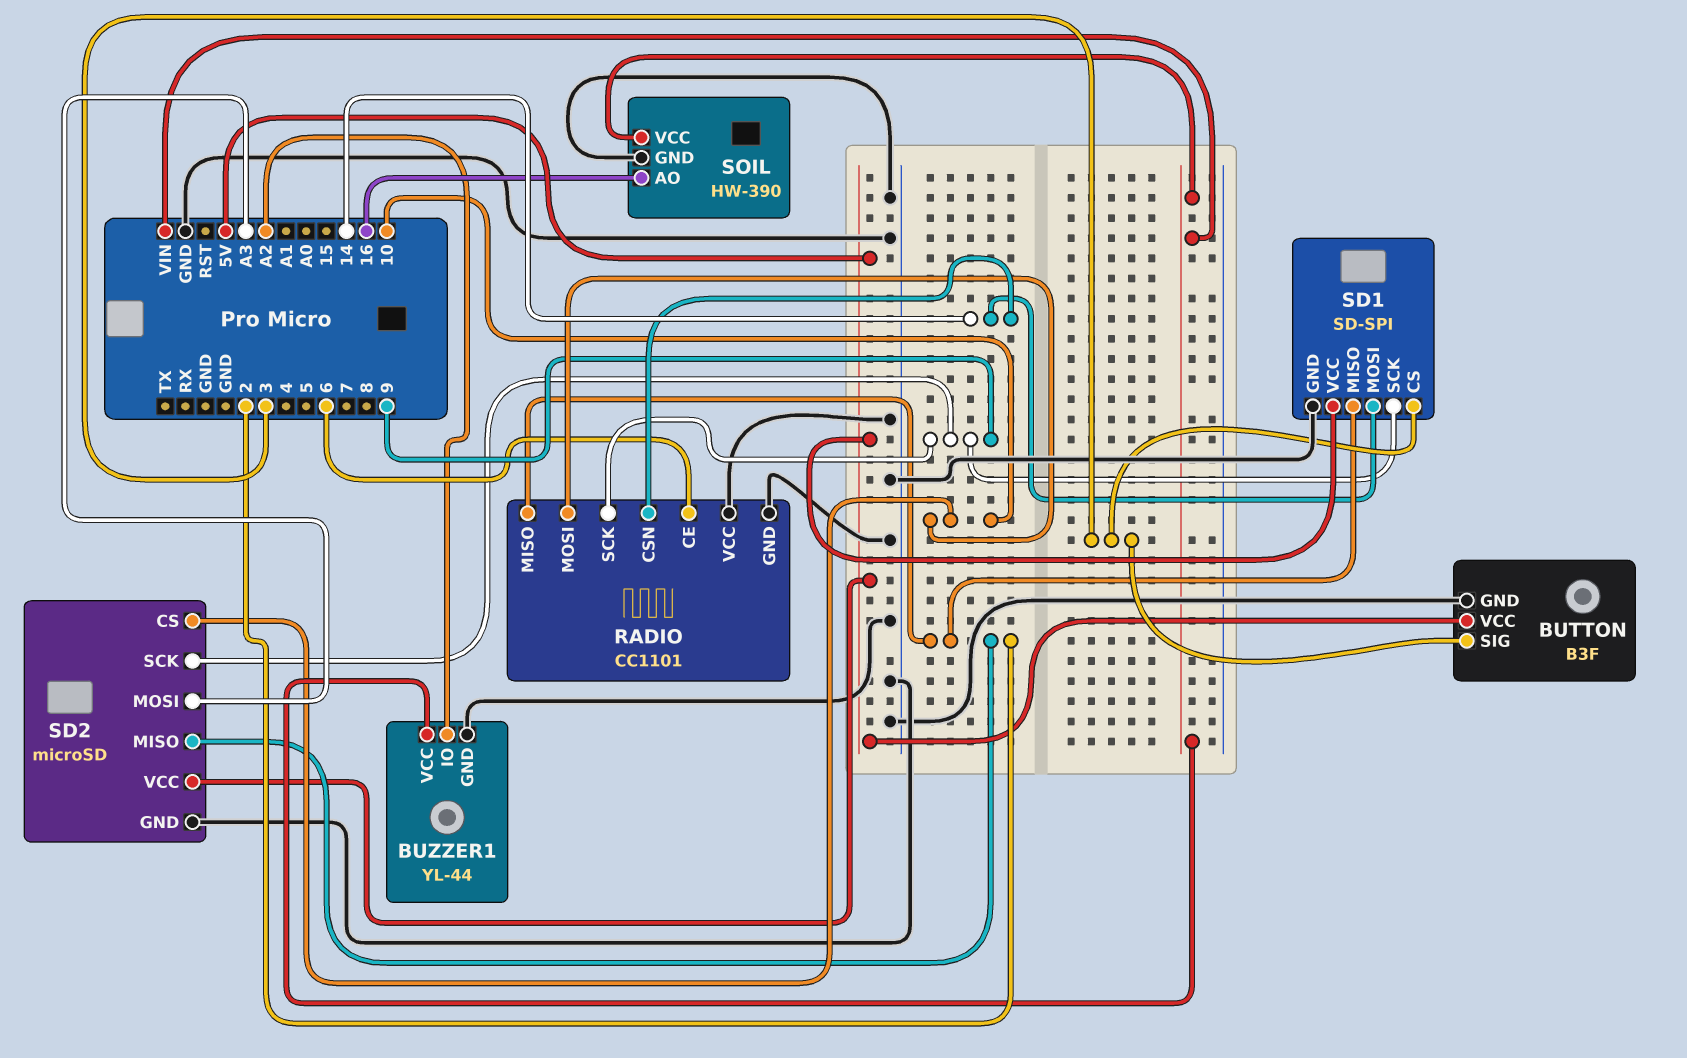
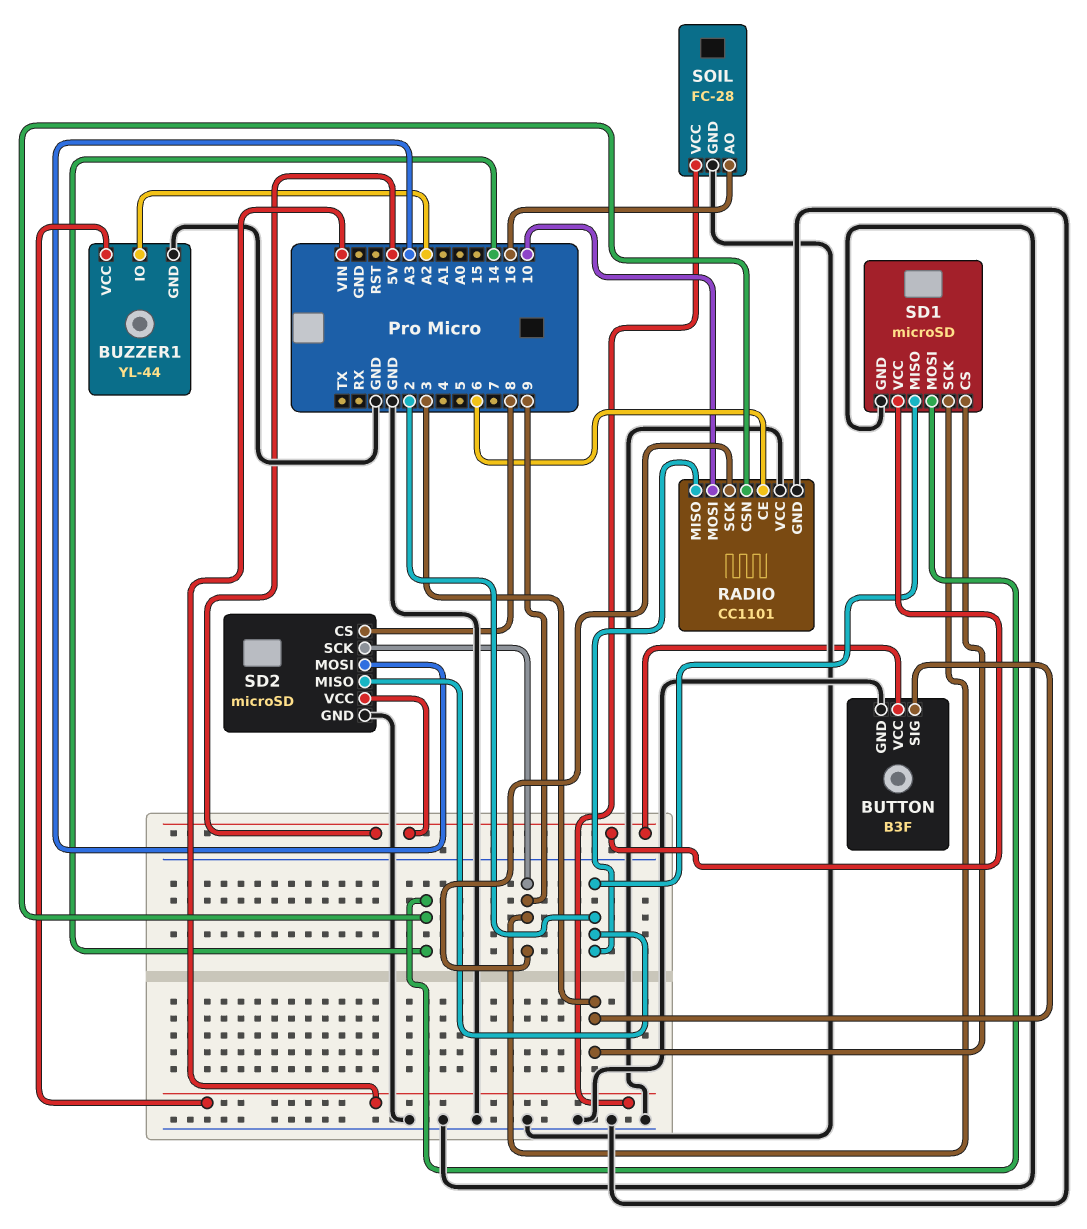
SD1: SD-SPI -> microSD
SD2 pin CS: 10 -> 8
SOIL: HW-390 -> FC-28

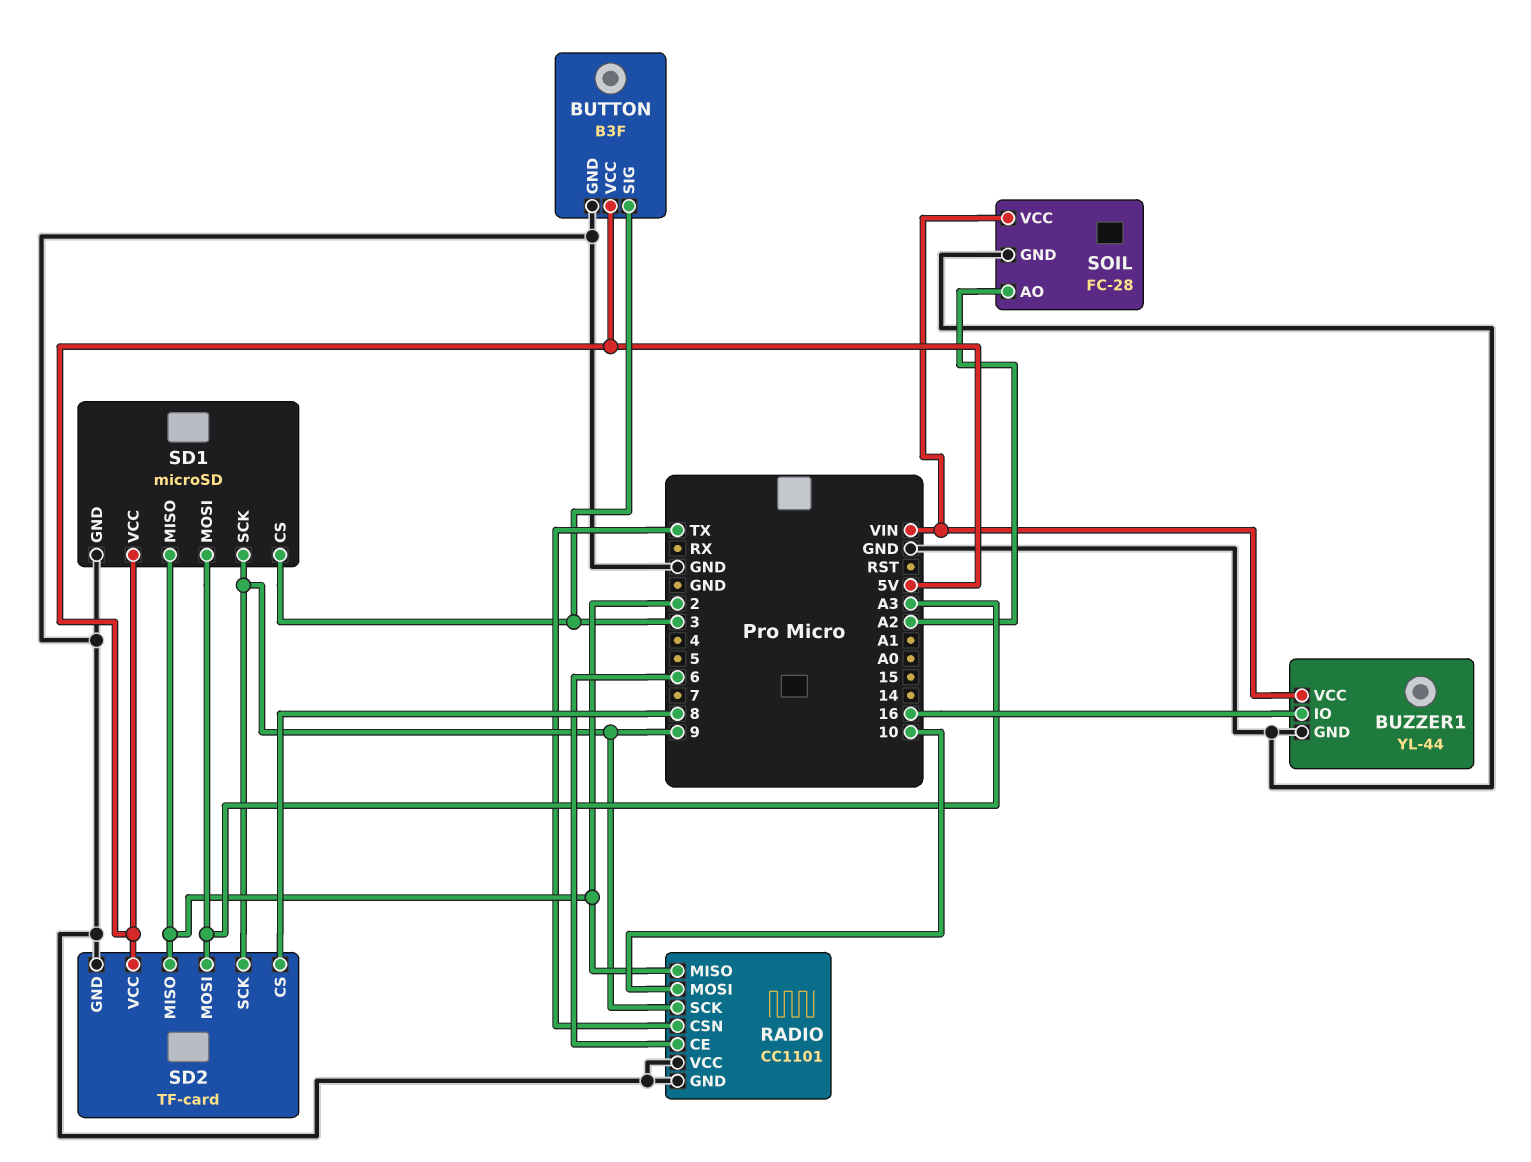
BUZZER1 pin IO: A2 -> 16
RADIO pin CSN: 14 -> TX
SD1 pin MOSI: 14 -> A3
SD2: microSD -> TF-card
SOIL pin AO: 16 -> A2

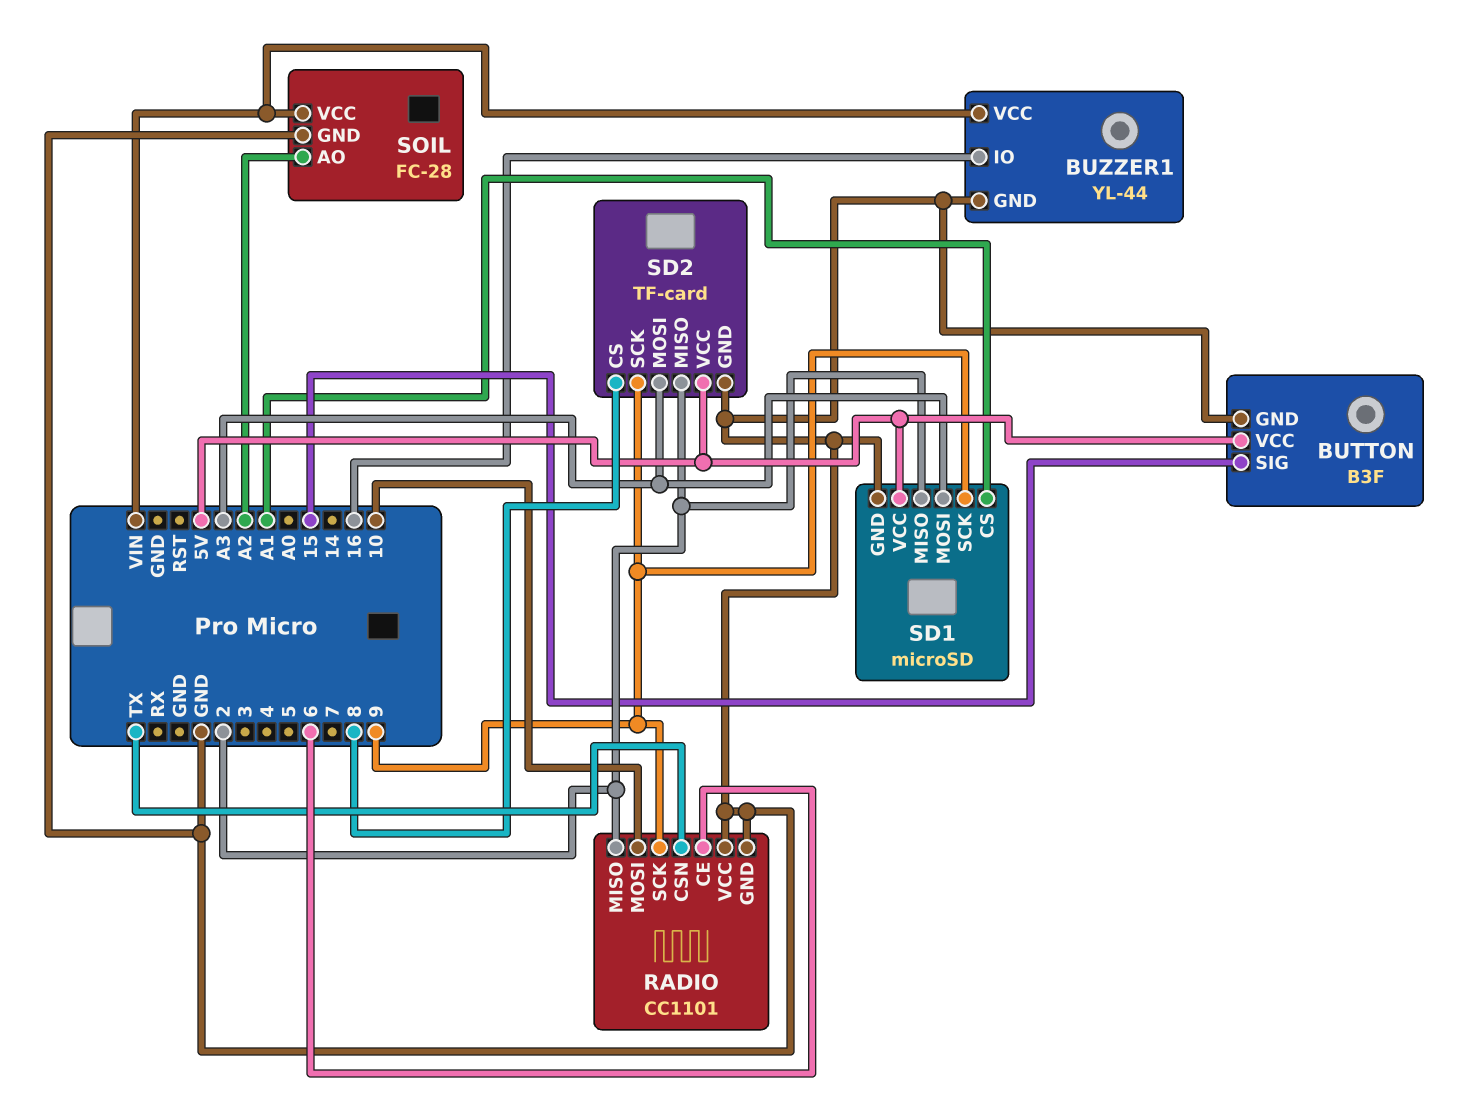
BUTTON pin SIG: 3 -> 15
SD1 pin CS: 3 -> A1

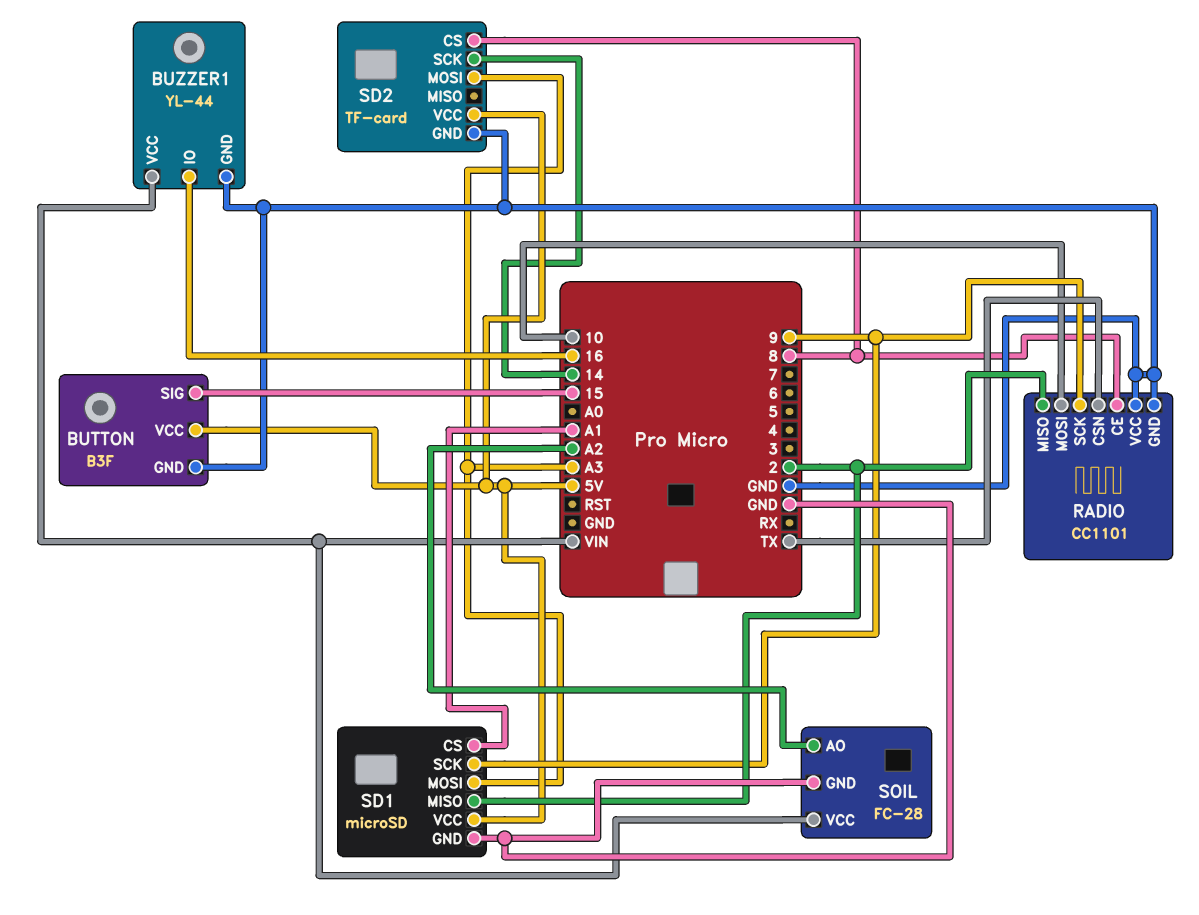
RADIO pin CE: 6 -> 8
SD2 pin MISO: 2 -> none
SD2 pin SCK: 9 -> 14

